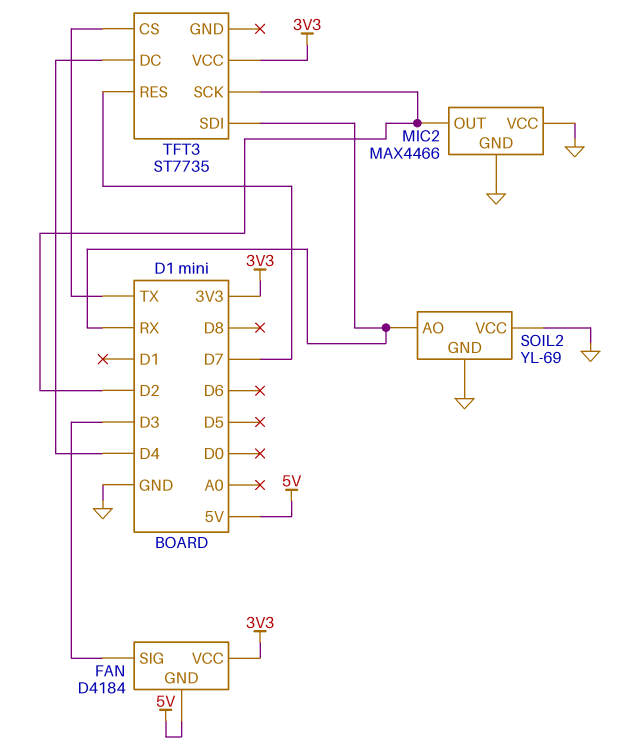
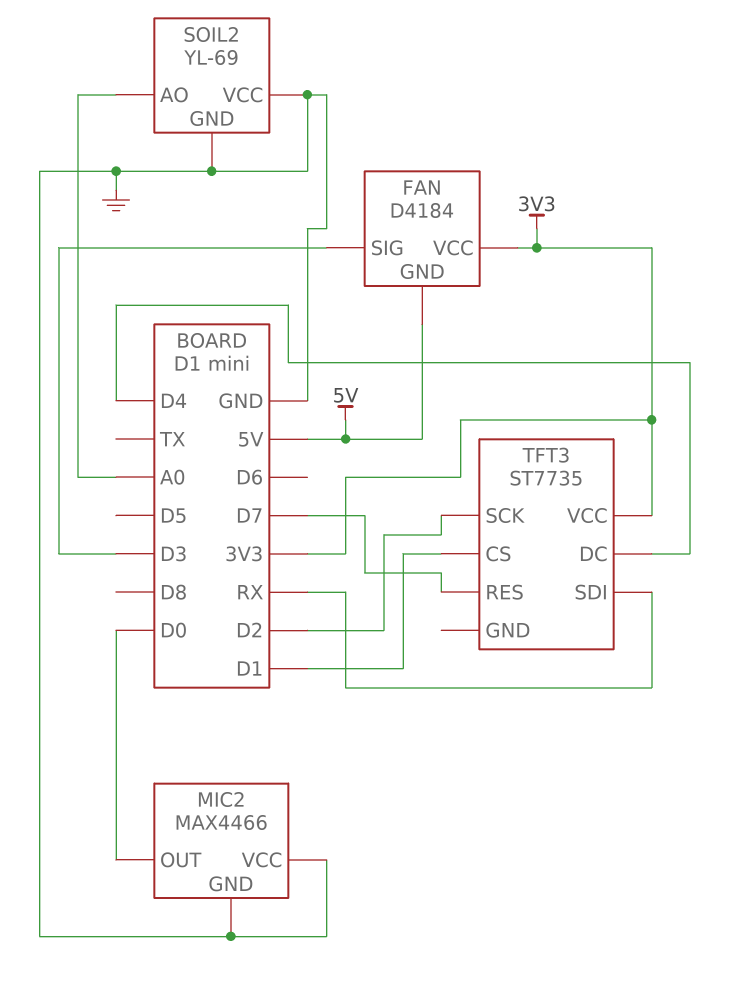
MIC2 pin OUT: D2 -> D0
SOIL2 pin AO: RX -> A0
TFT3 pin CS: TX -> D1

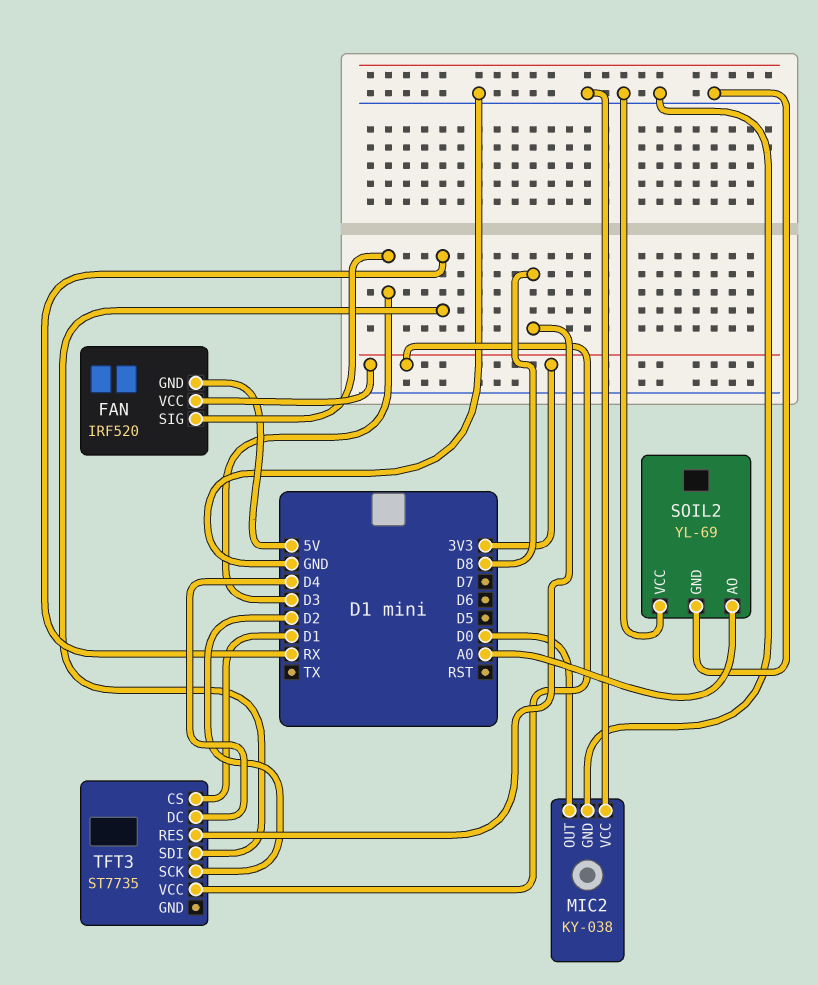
FAN: D4184 -> IRF520
MIC2: MAX4466 -> KY-038
TFT3 pin RES: D7 -> D8

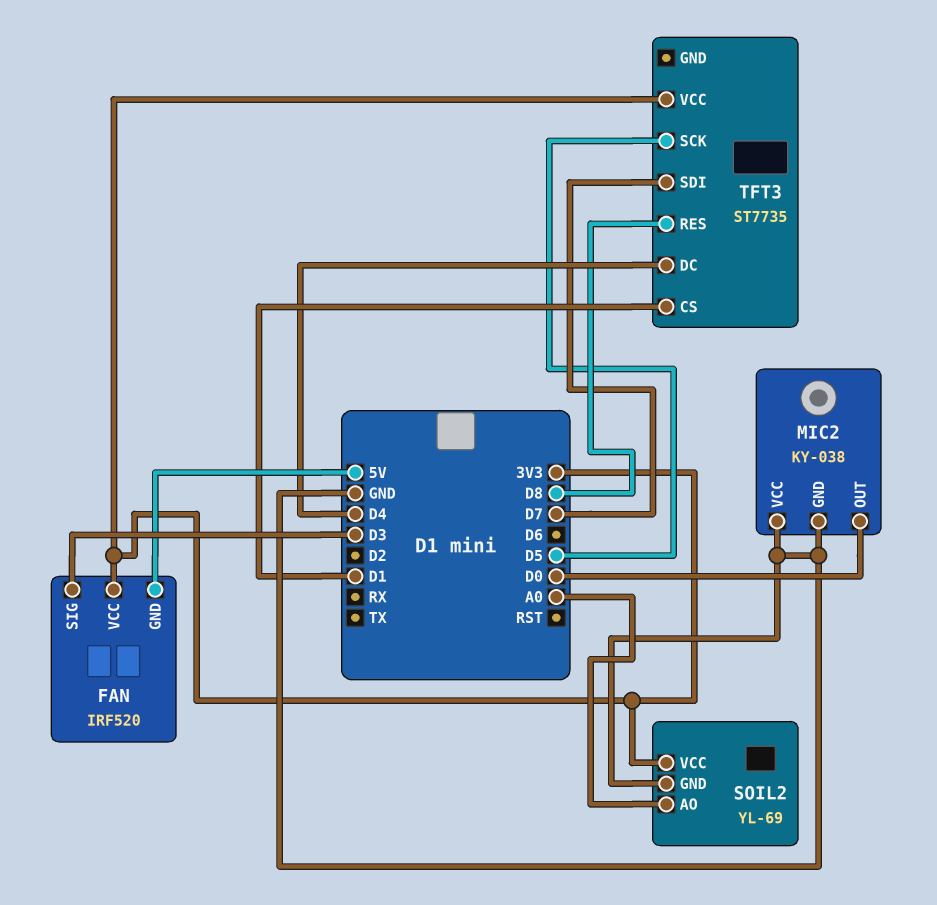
SOIL2 pin VCC: GND -> 3V3
TFT3 pin SCK: D2 -> D5
TFT3 pin SDI: RX -> D7

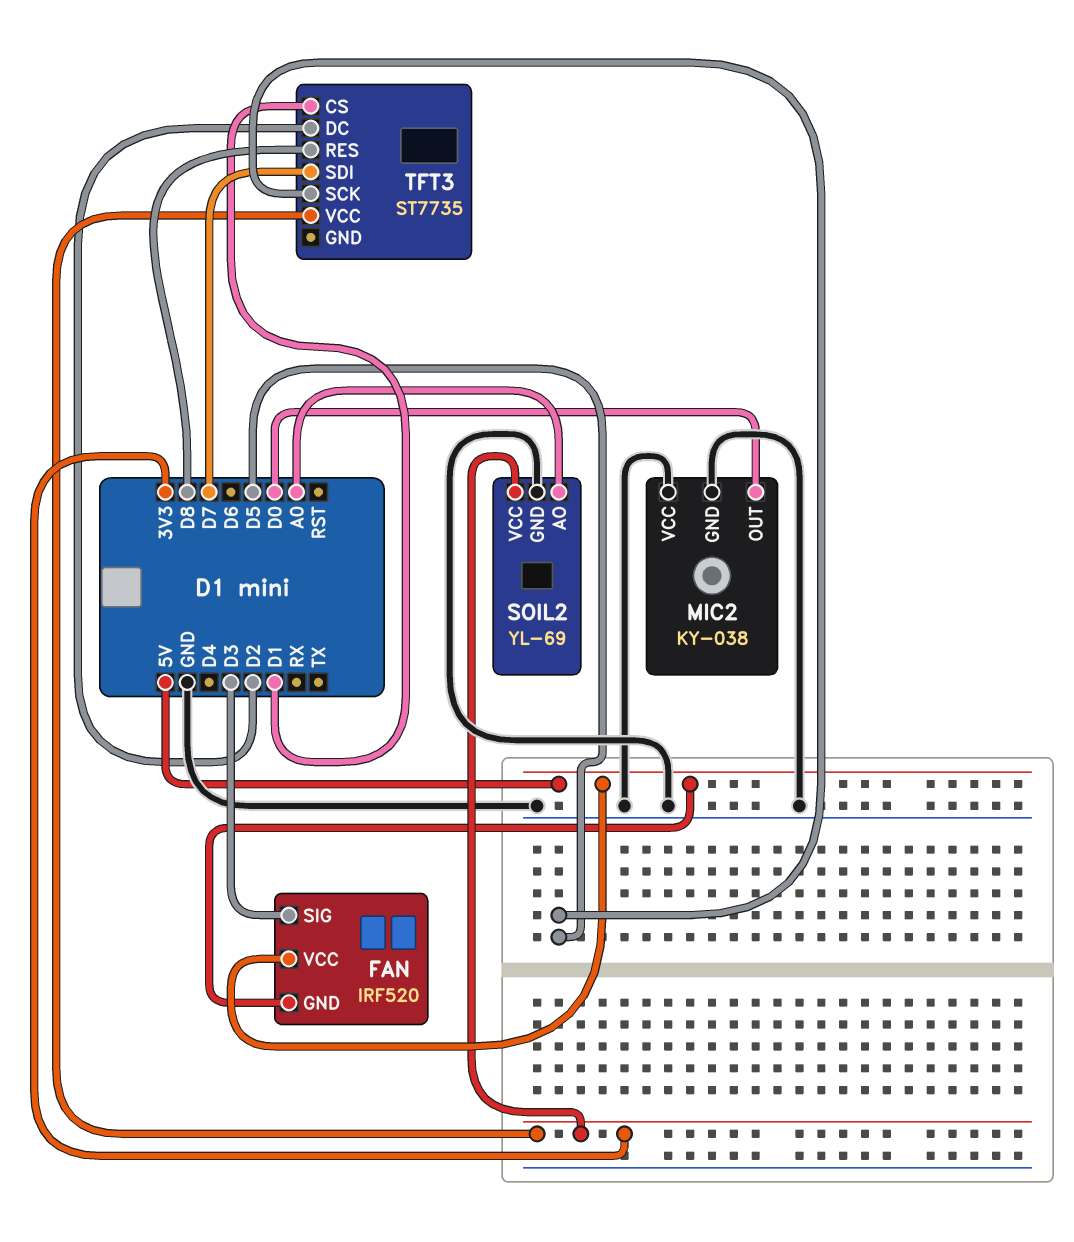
FAN pin VCC: 3V3 -> 5V
TFT3 pin DC: D4 -> D2

